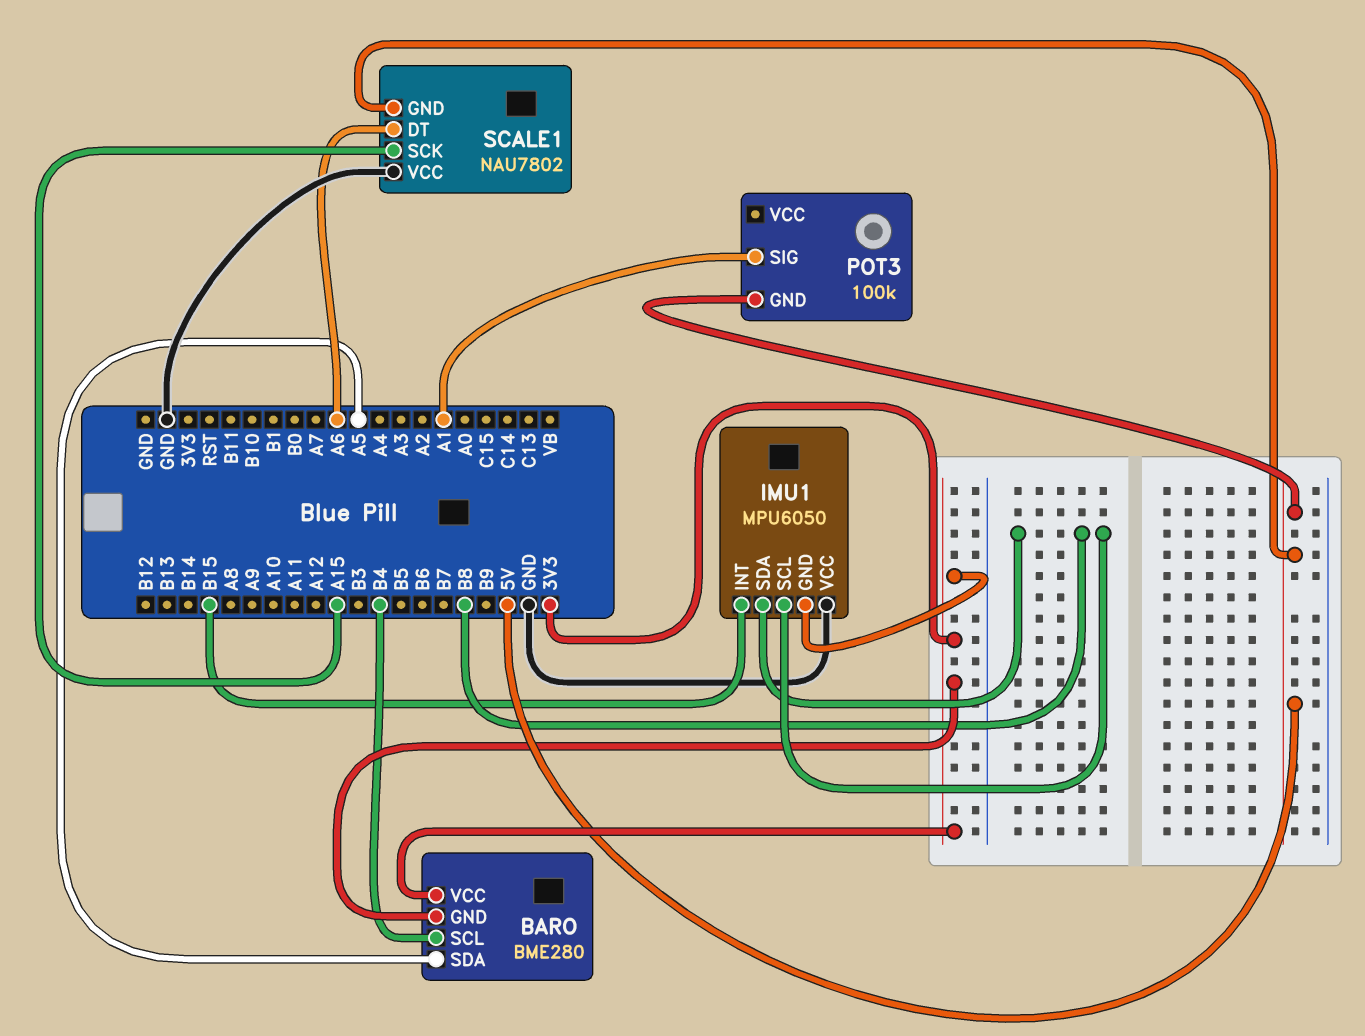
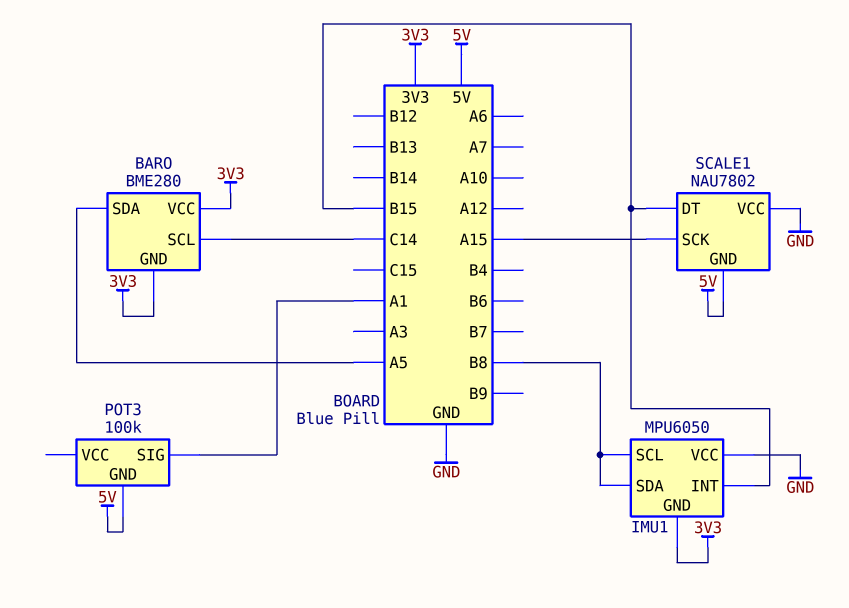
BARO pin SCL: B4 -> C14
SCALE1 pin DT: A6 -> B15

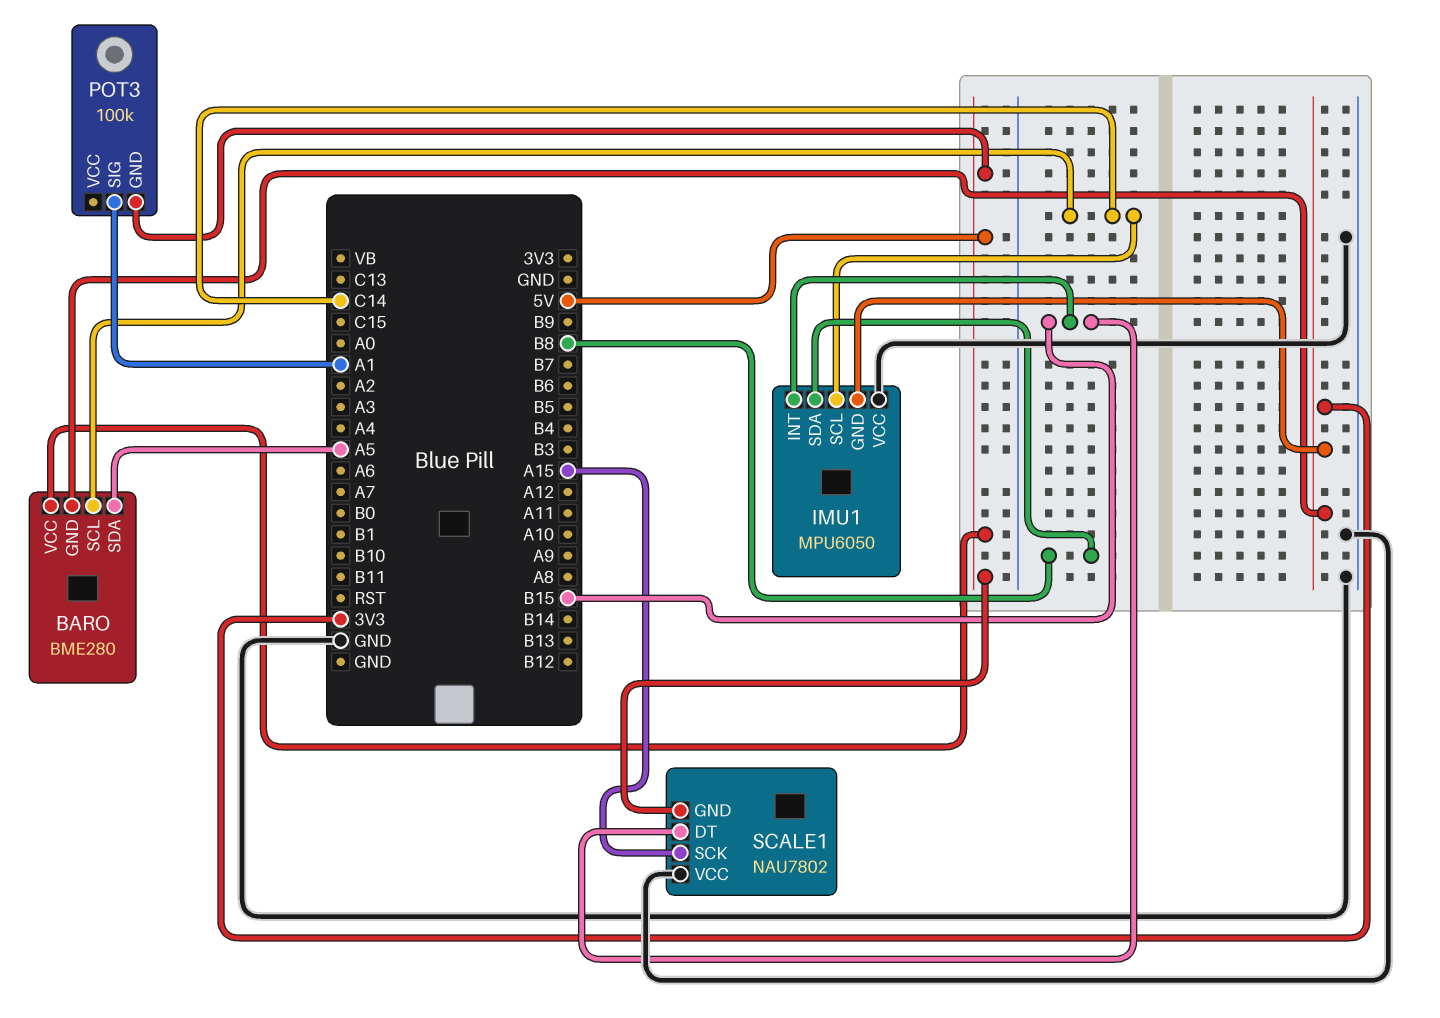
BARO pin VCC: 3V3 -> 5V
IMU1 pin SCL: B8 -> C14

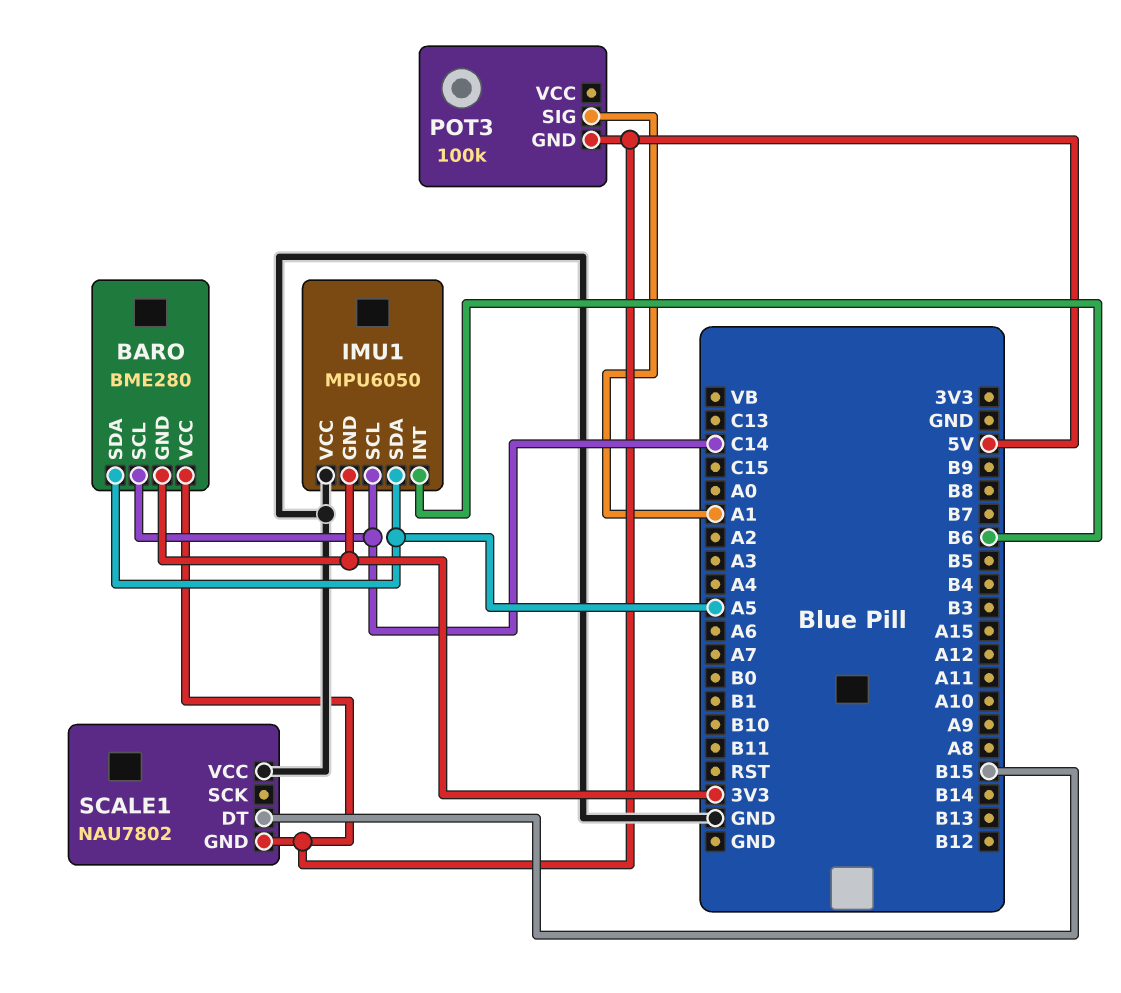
IMU1 pin INT: B15 -> B6
IMU1 pin SDA: B8 -> A5
SCALE1 pin SCK: A15 -> none

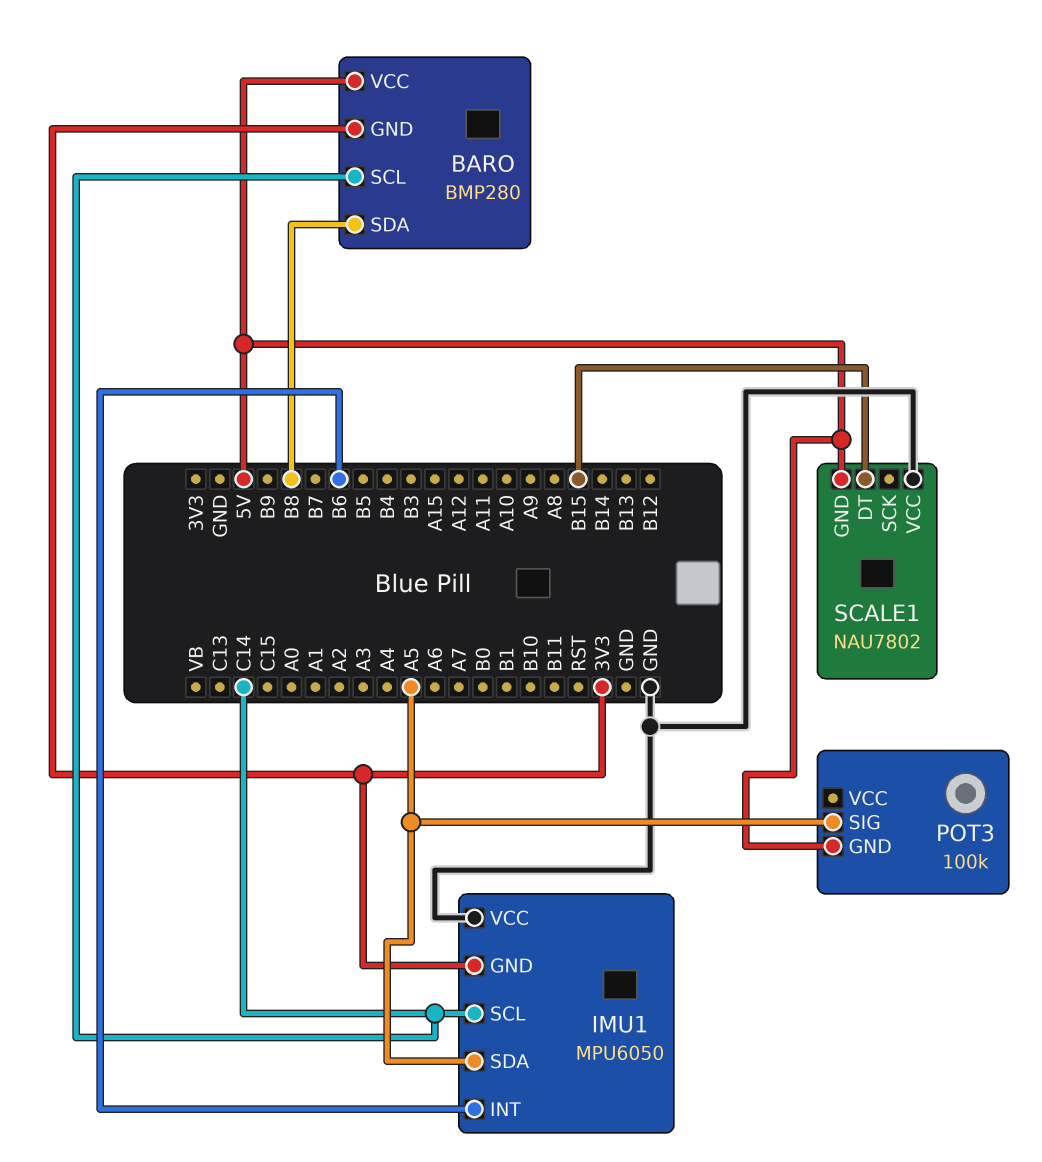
BARO: BME280 -> BMP280
BARO pin SDA: A5 -> B8
POT3 pin SIG: A1 -> A5

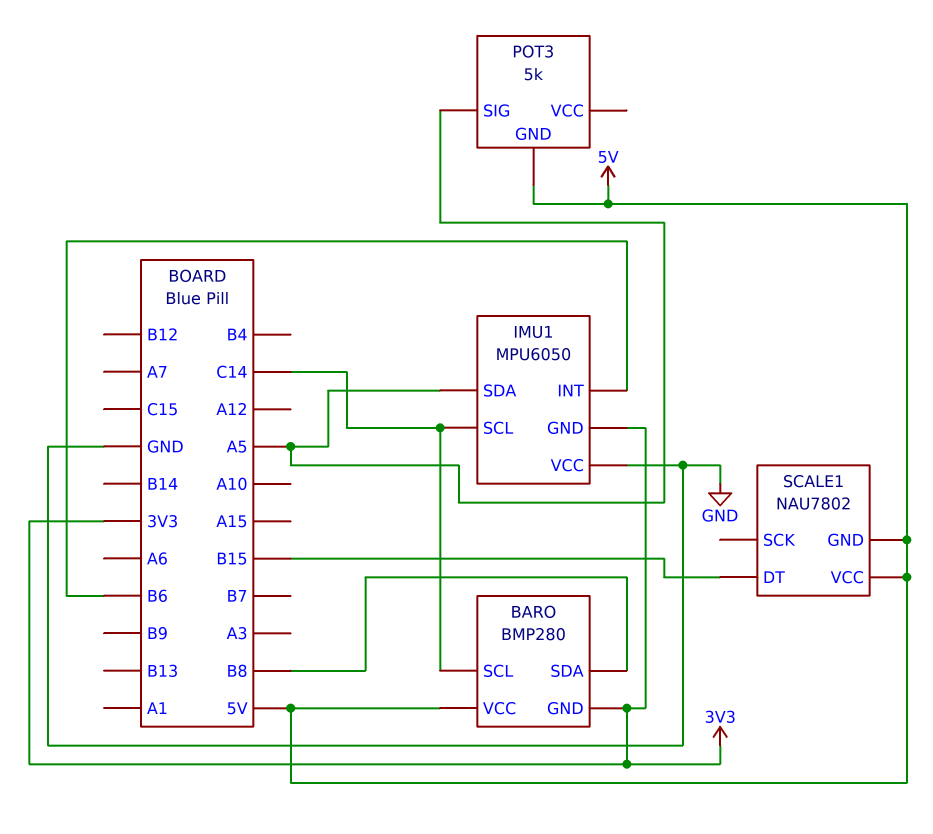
POT3: 100k -> 5k
SCALE1 pin VCC: GND -> 5V

